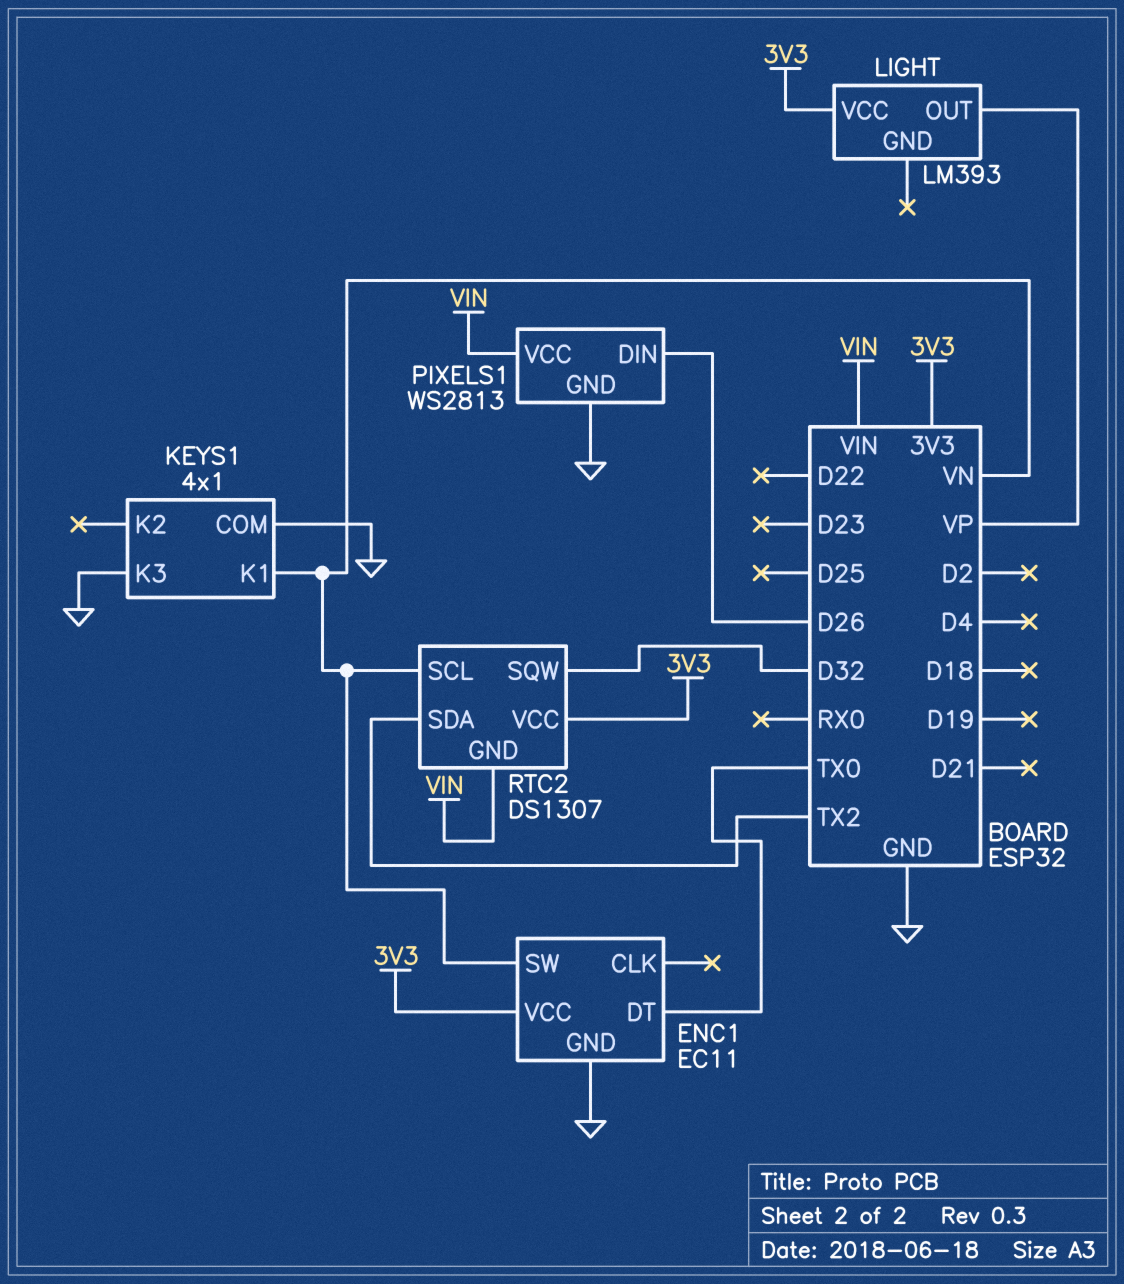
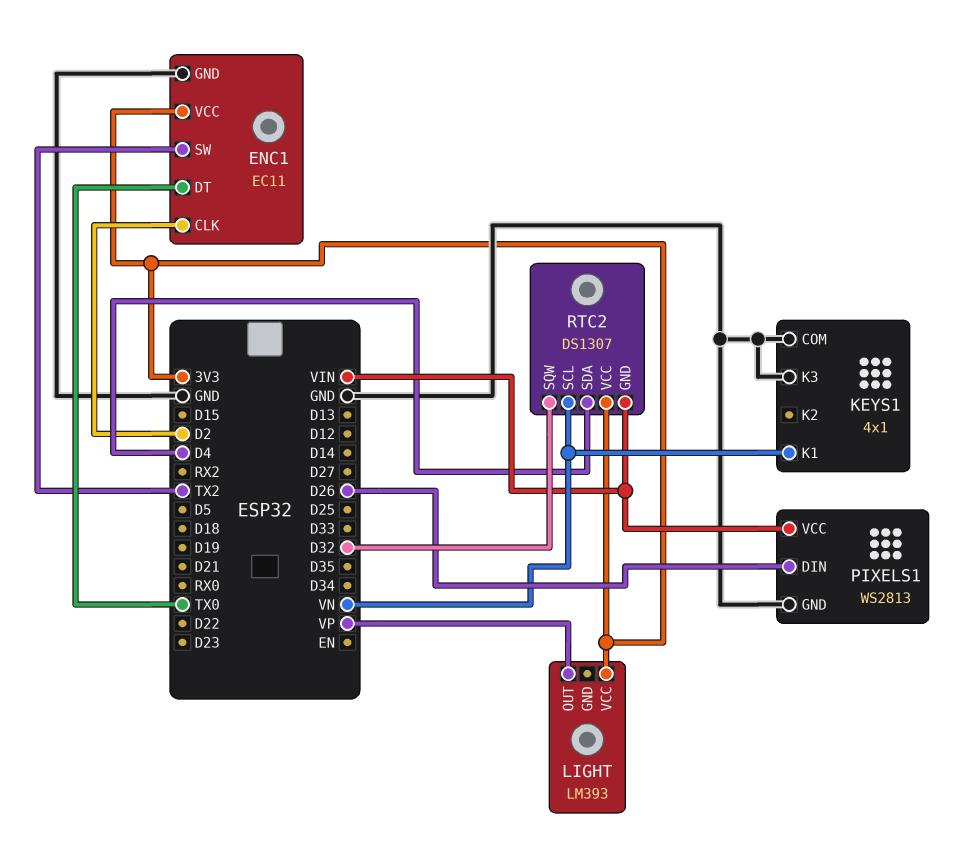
ENC1 pin CLK: none -> D2
ENC1 pin SW: VN -> TX2
RTC2 pin SDA: TX2 -> D4

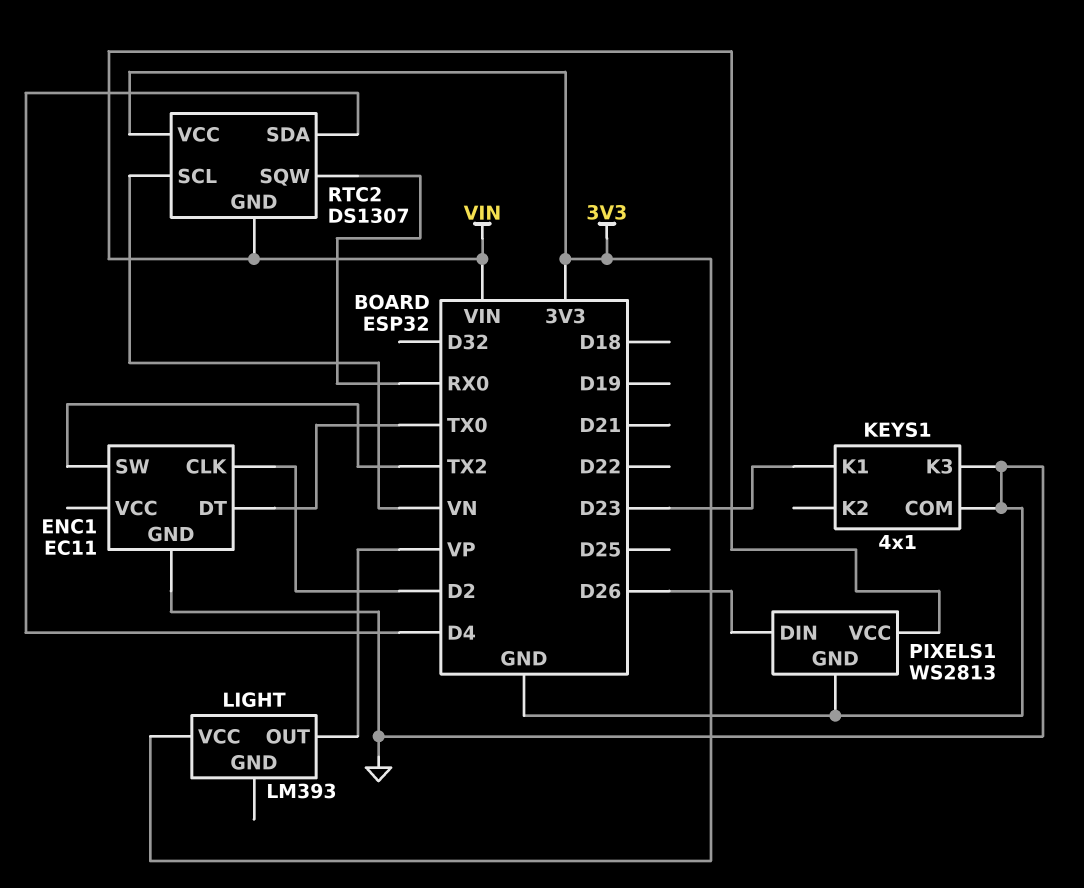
ENC1 pin VCC: 3V3 -> none
KEYS1 pin K1: VN -> D23
RTC2 pin SQW: D32 -> RX0

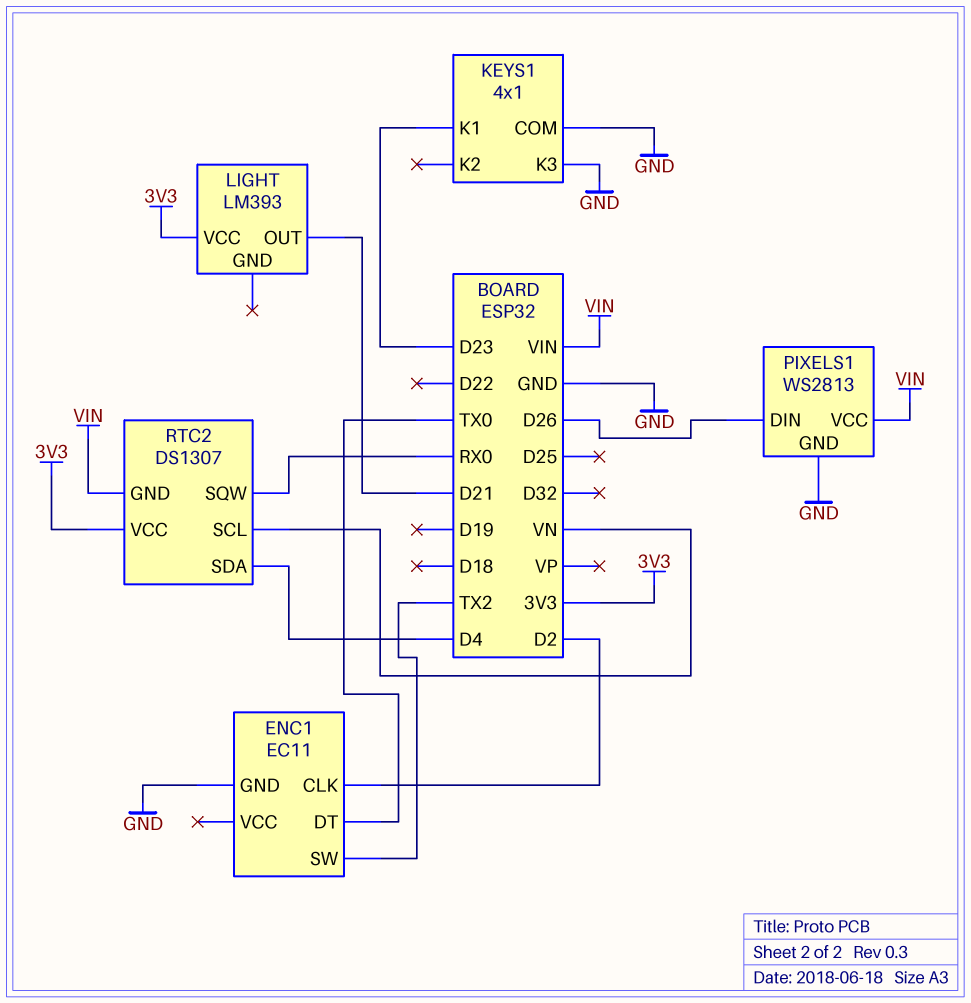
LIGHT pin OUT: VP -> D21

